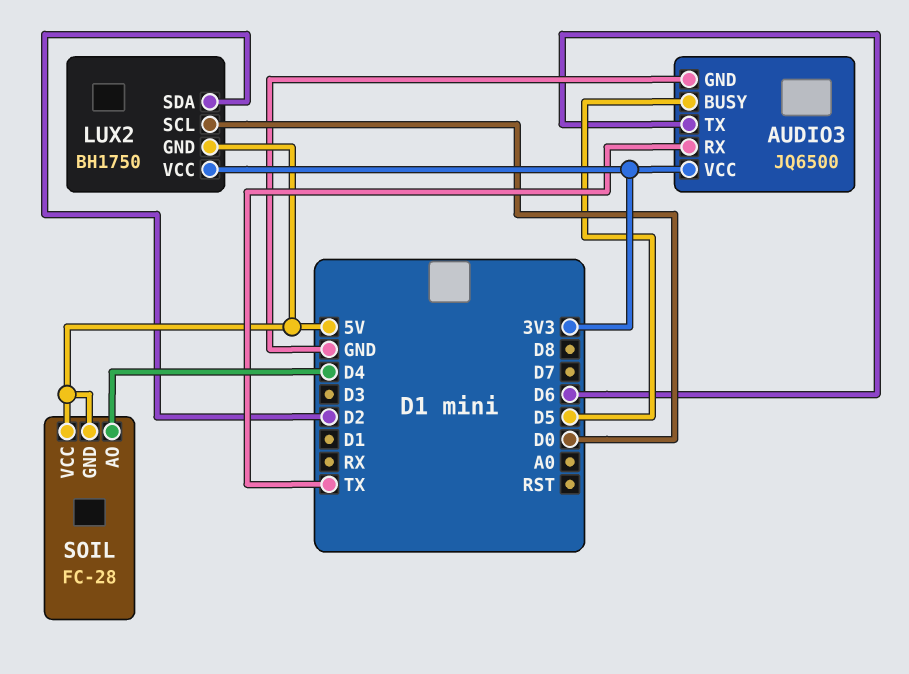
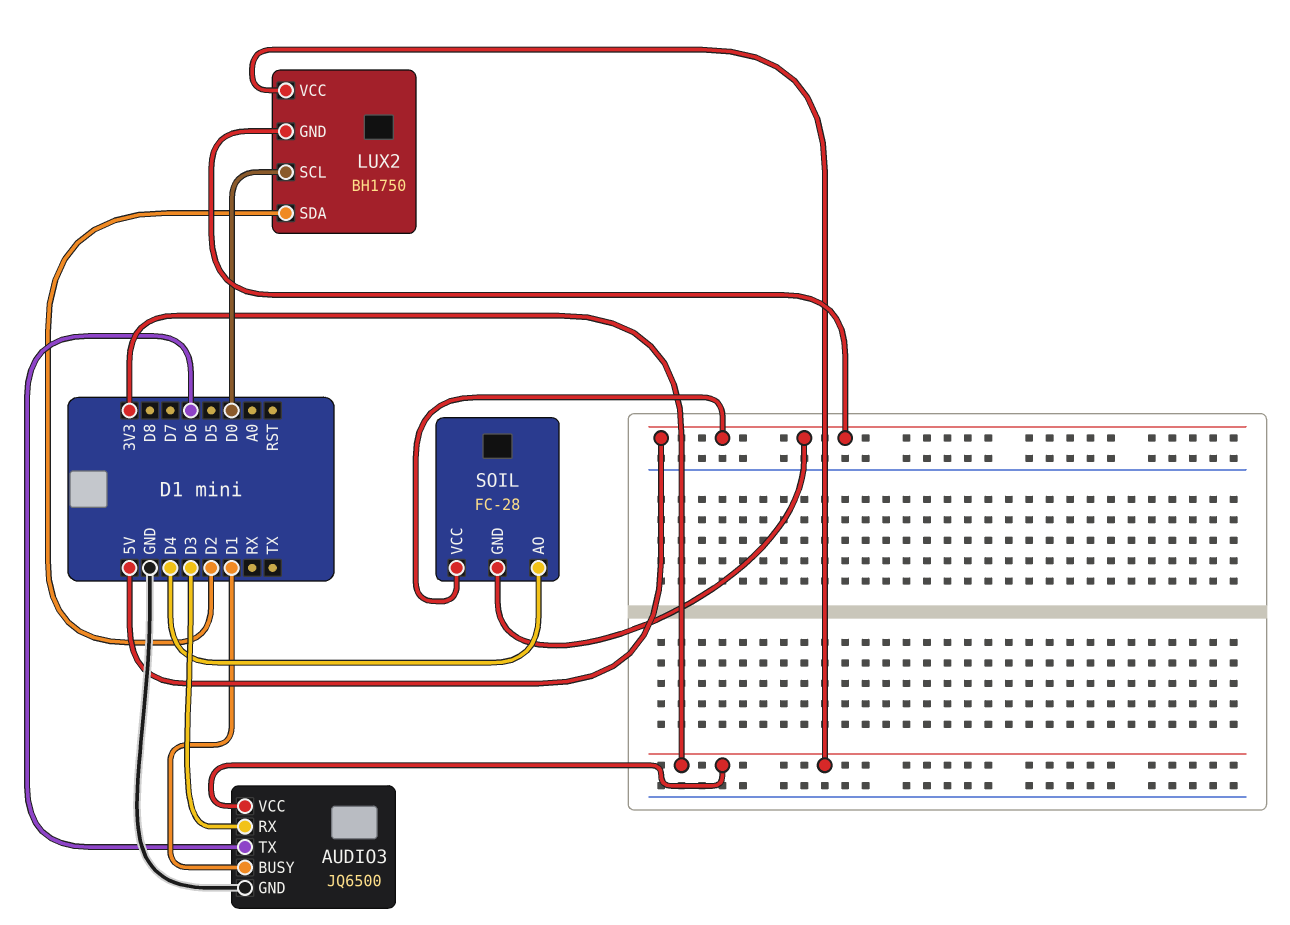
AUDIO3 pin BUSY: D5 -> D1
AUDIO3 pin RX: TX -> D3

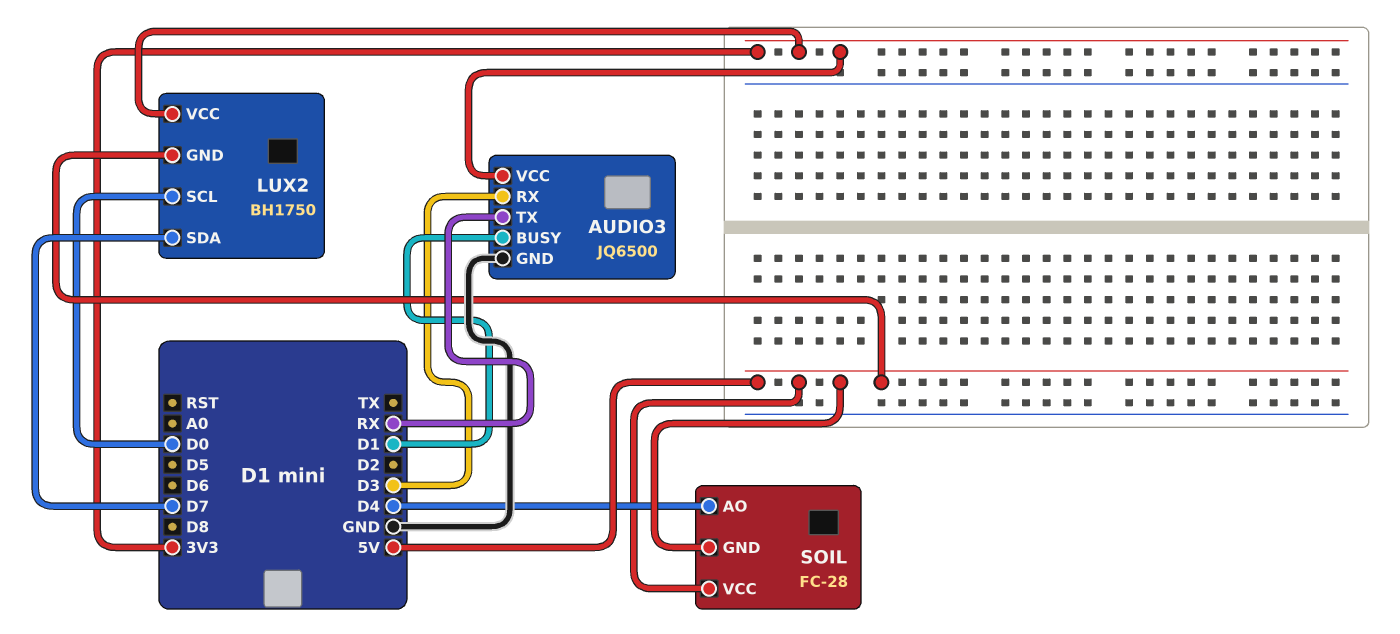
AUDIO3 pin TX: D6 -> RX
LUX2 pin SDA: D2 -> D7

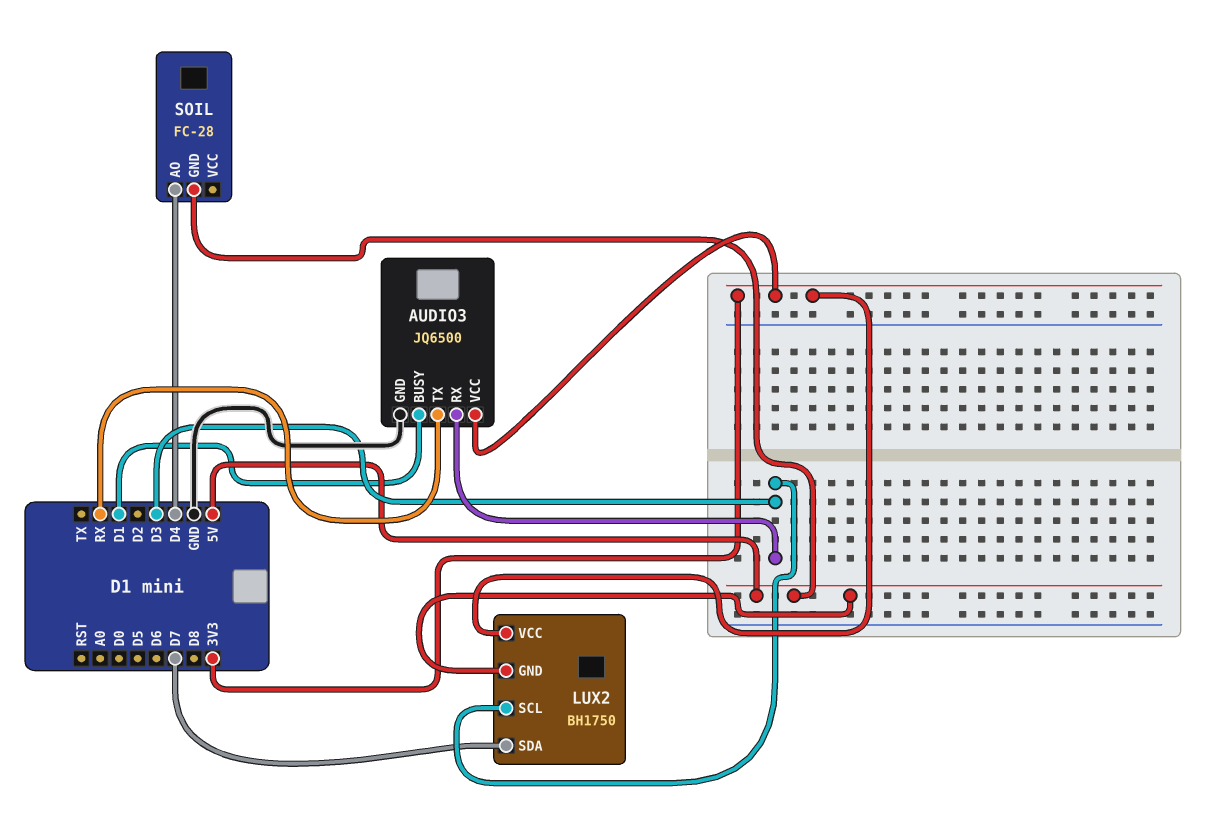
LUX2 pin SCL: D0 -> D3
SOIL pin VCC: 5V -> none

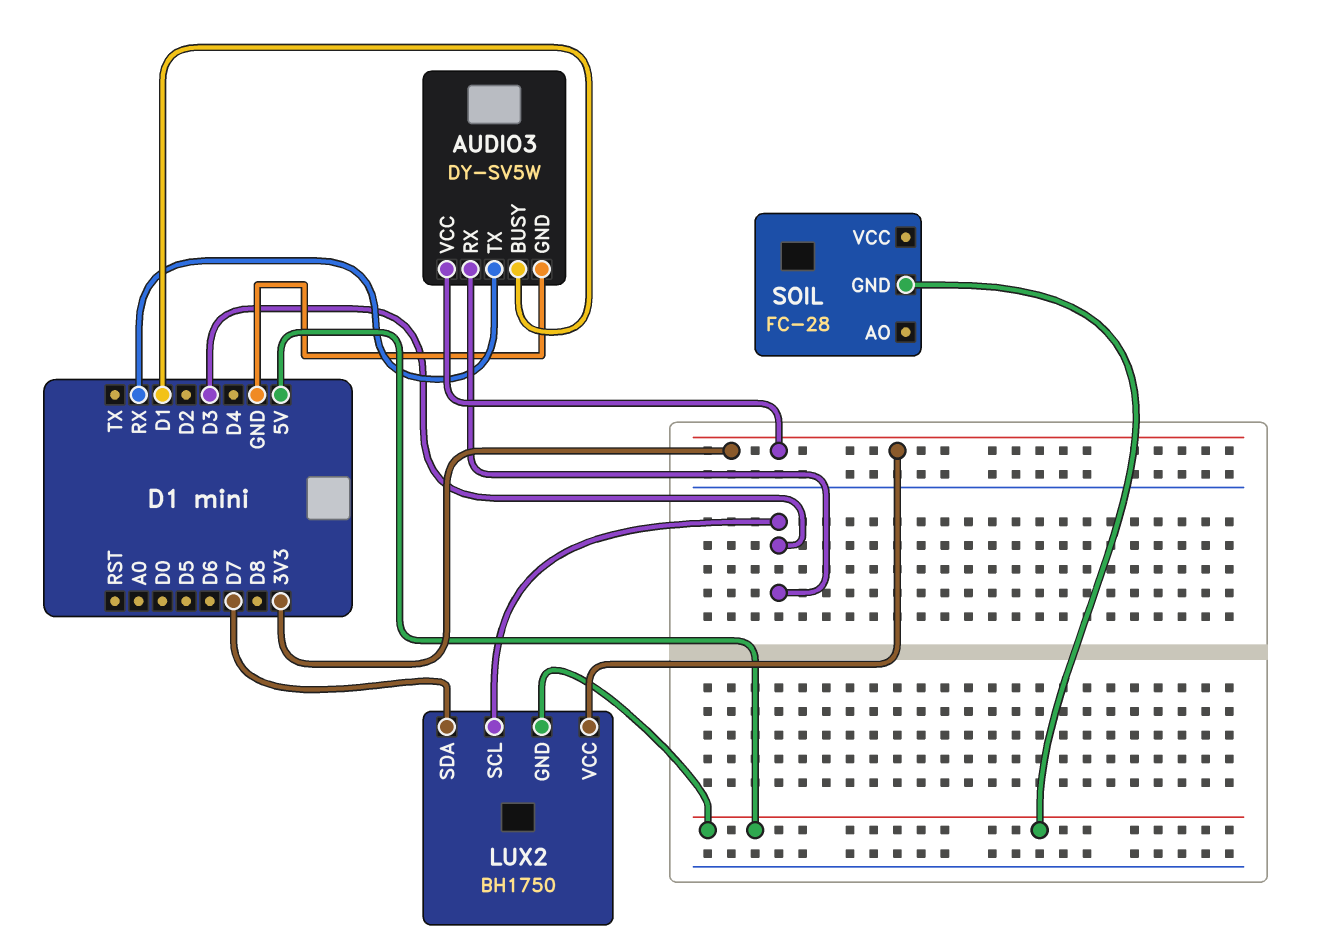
AUDIO3: JQ6500 -> DY-SV5W
SOIL pin AO: D4 -> none

